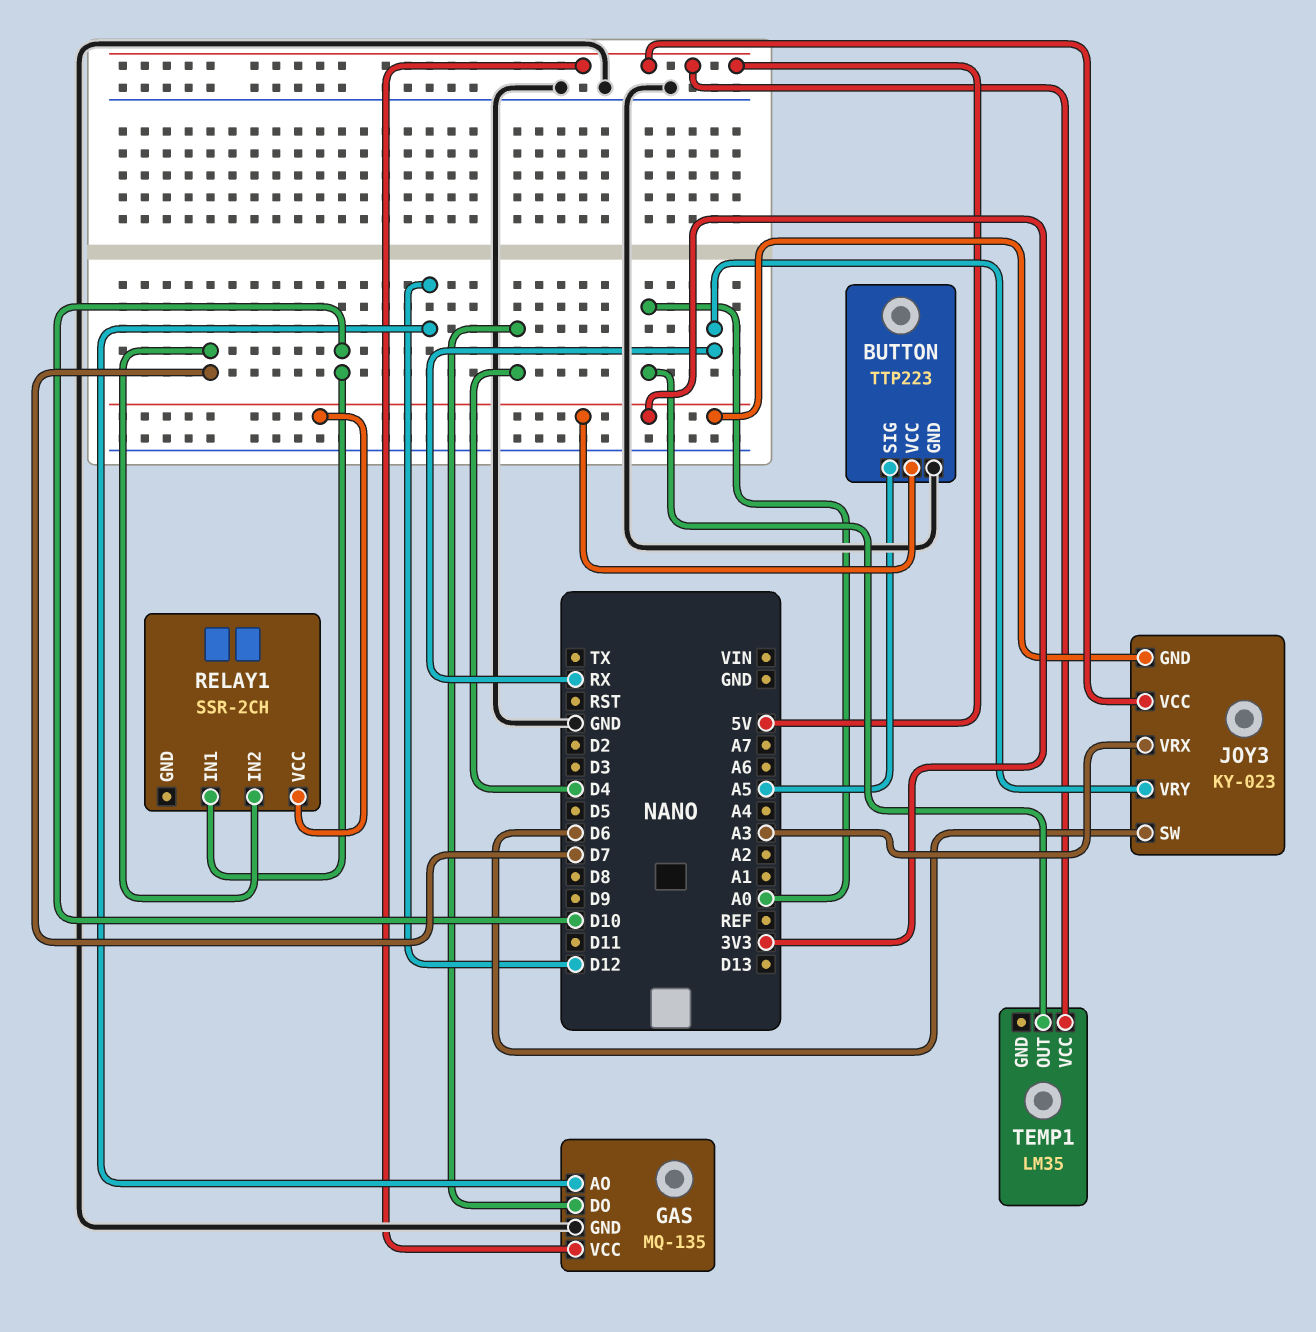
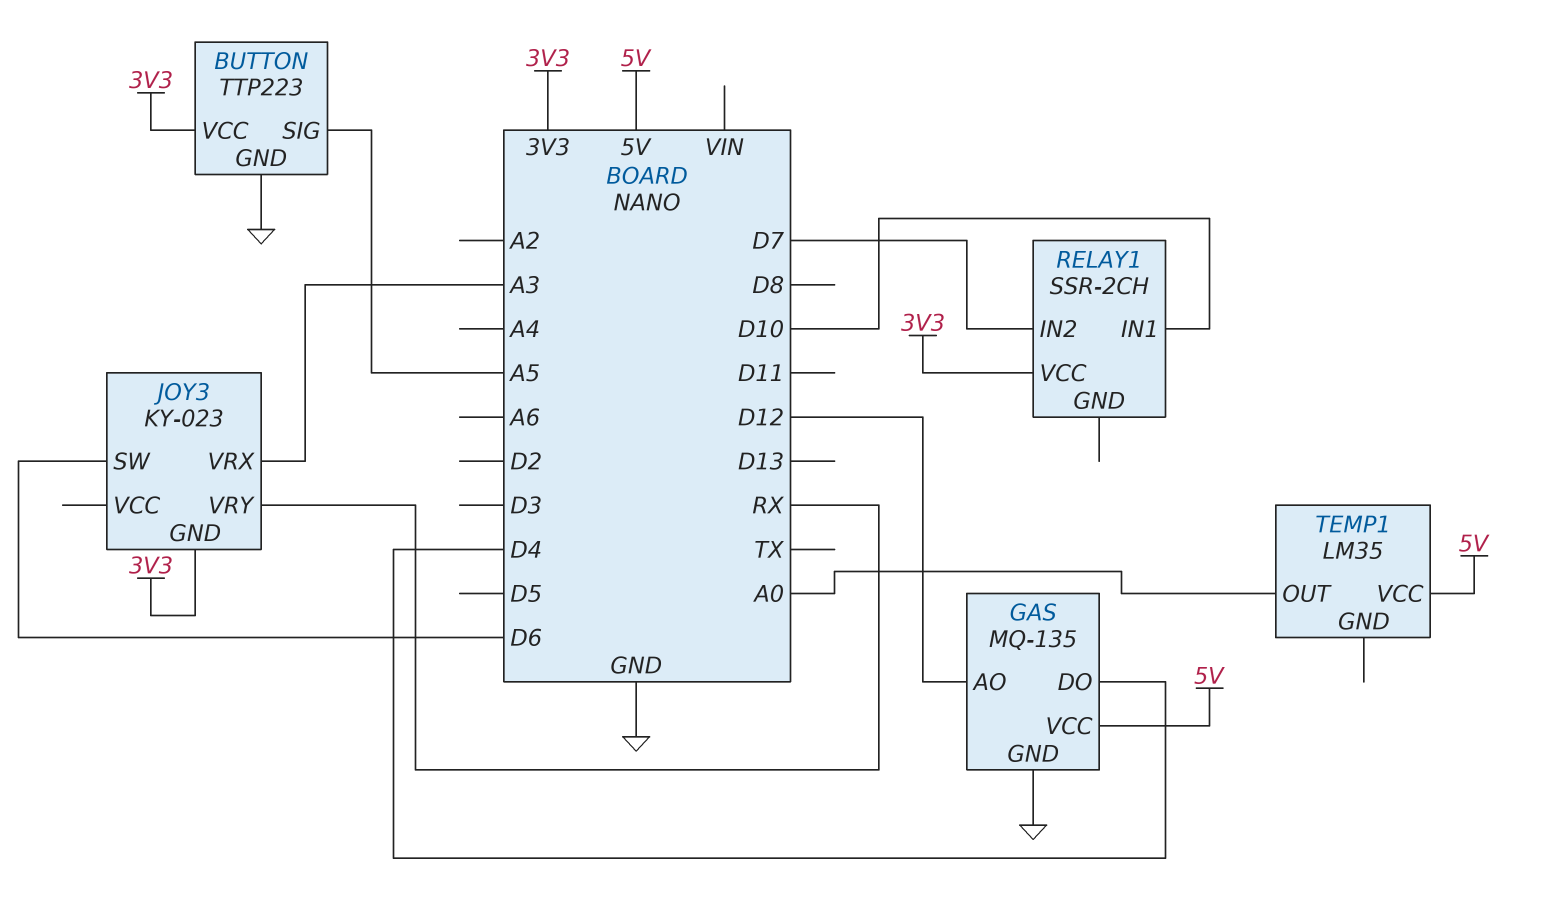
JOY3 pin VCC: 5V -> none

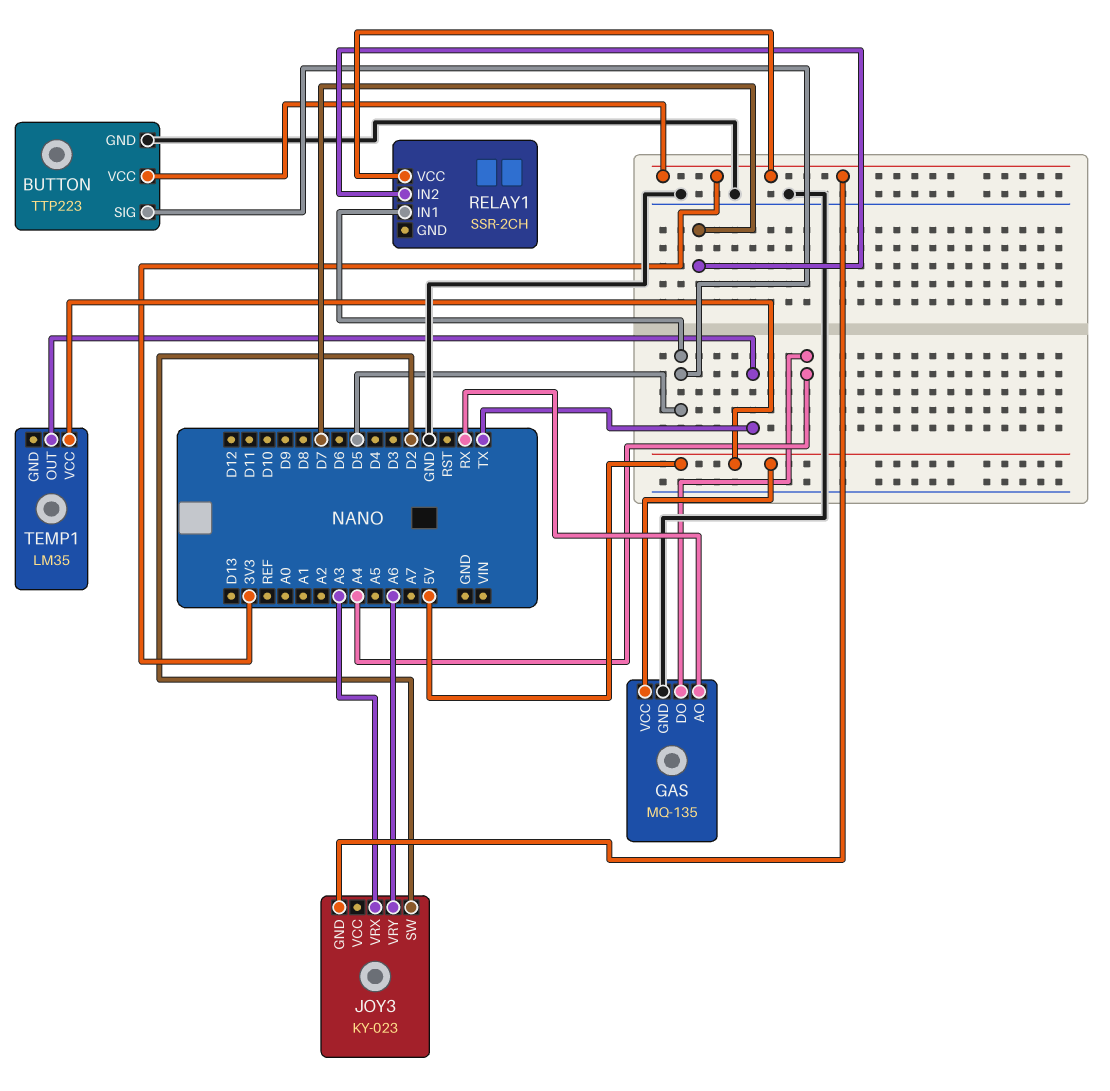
BUTTON pin SIG: A5 -> D5
GAS pin AO: D12 -> RX
GAS pin DO: D4 -> A4
JOY3 pin SW: D6 -> D2
JOY3 pin VRY: RX -> A6
RELAY1 pin IN1: D10 -> D5
TEMP1 pin OUT: A0 -> TX

